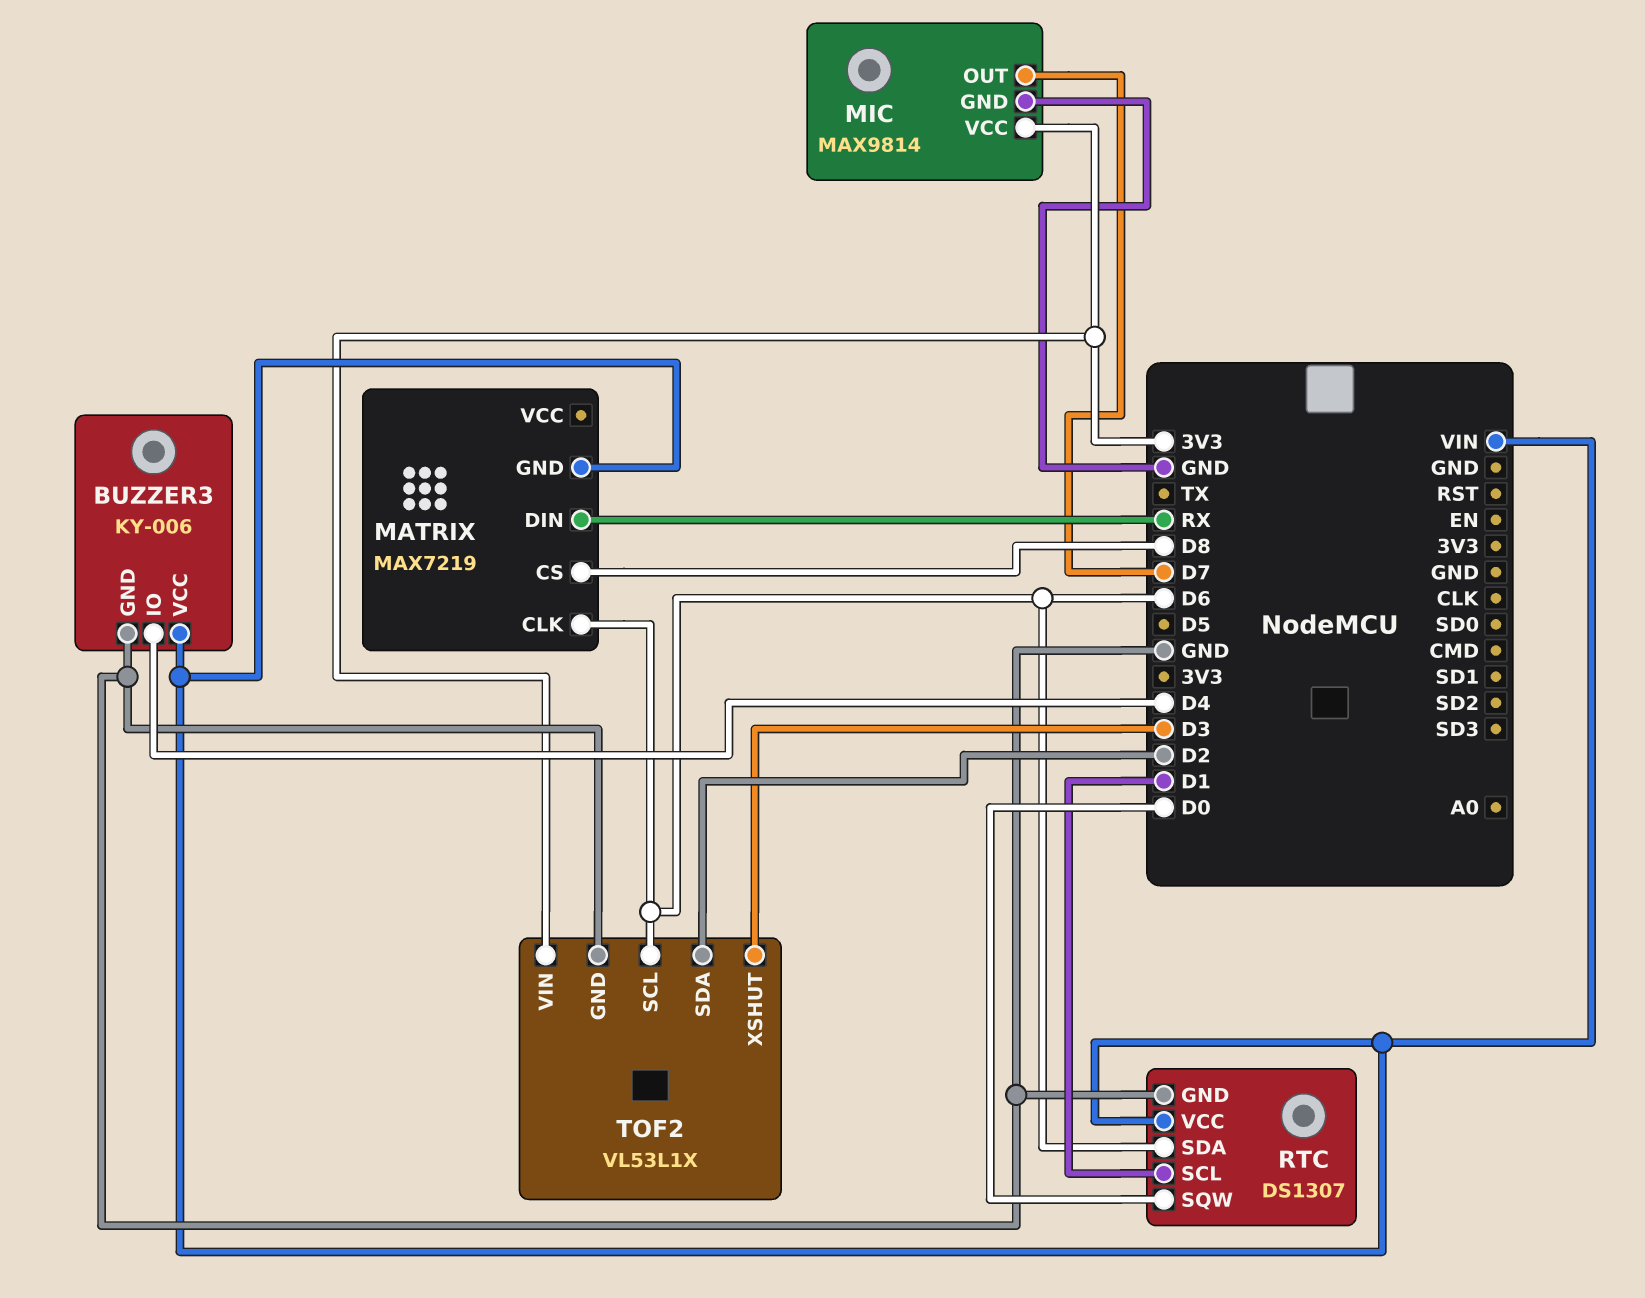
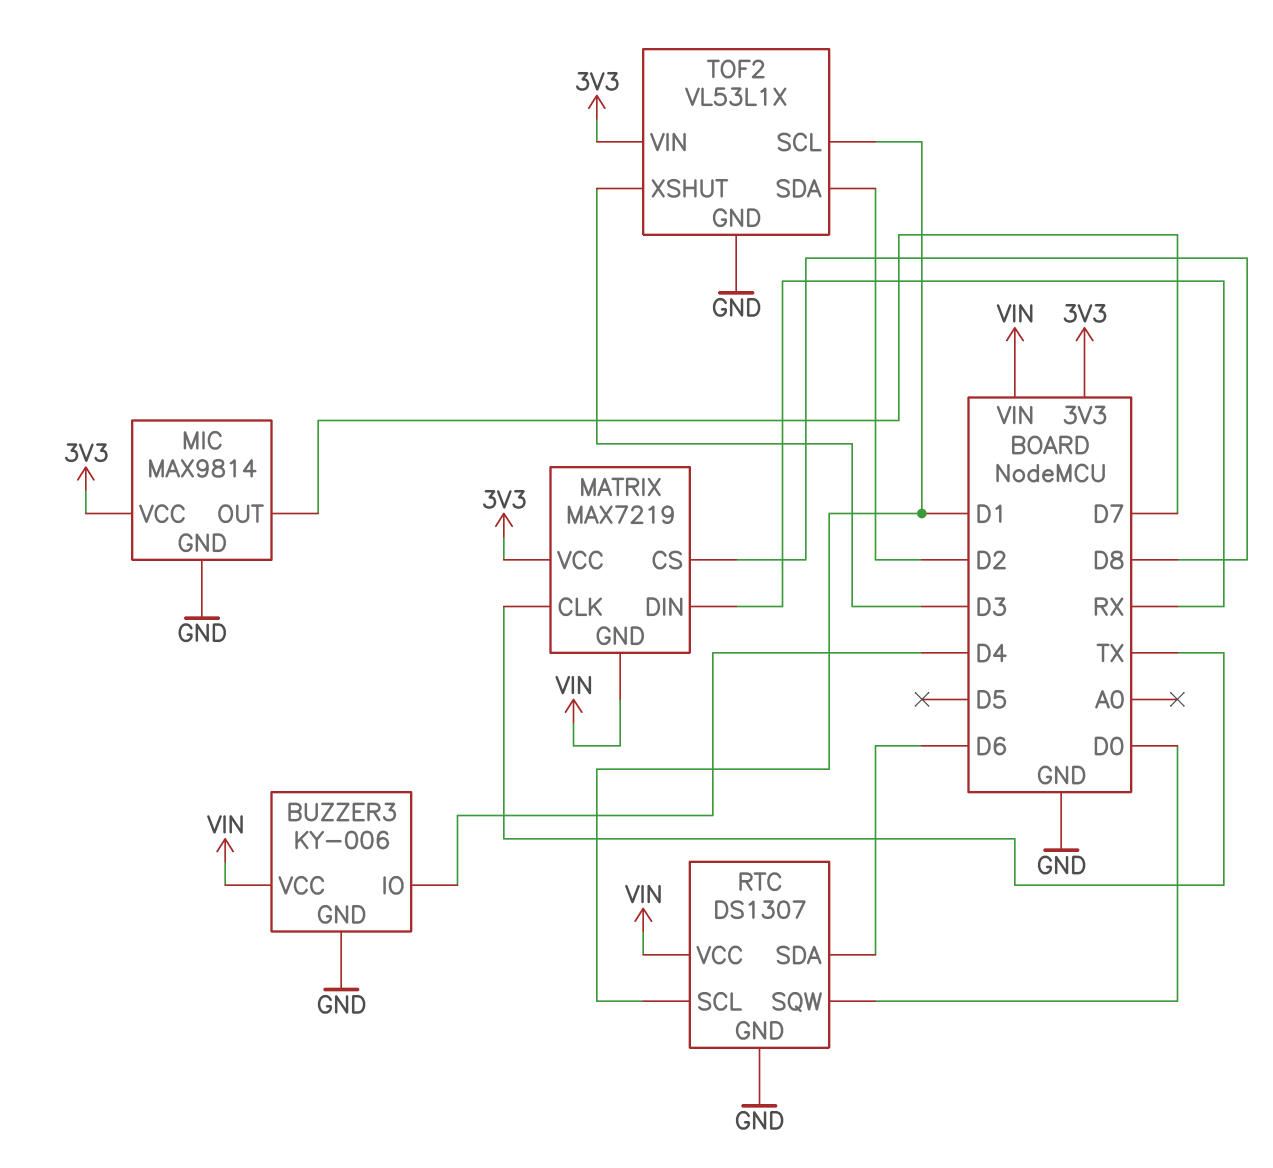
MATRIX pin CLK: D6 -> TX
MATRIX pin VCC: none -> 3V3
TOF2 pin SCL: D6 -> D1

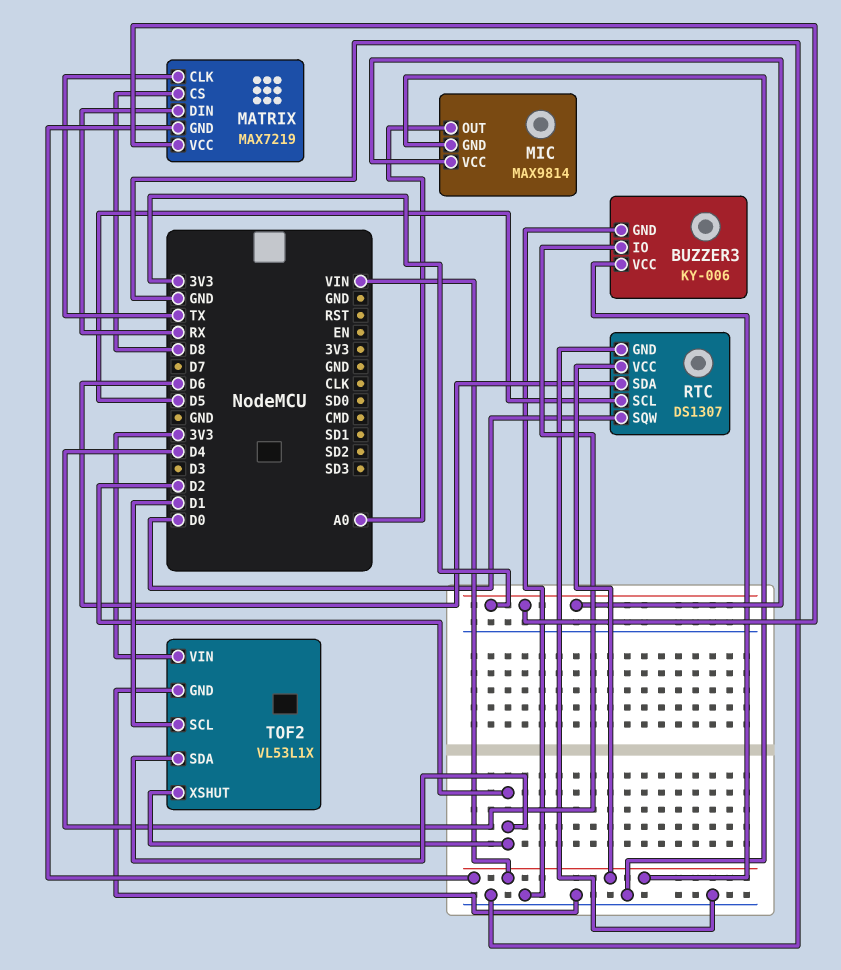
MIC pin OUT: D7 -> A0
RTC pin SCL: D1 -> D5
TOF2 pin XSHUT: D3 -> D2

